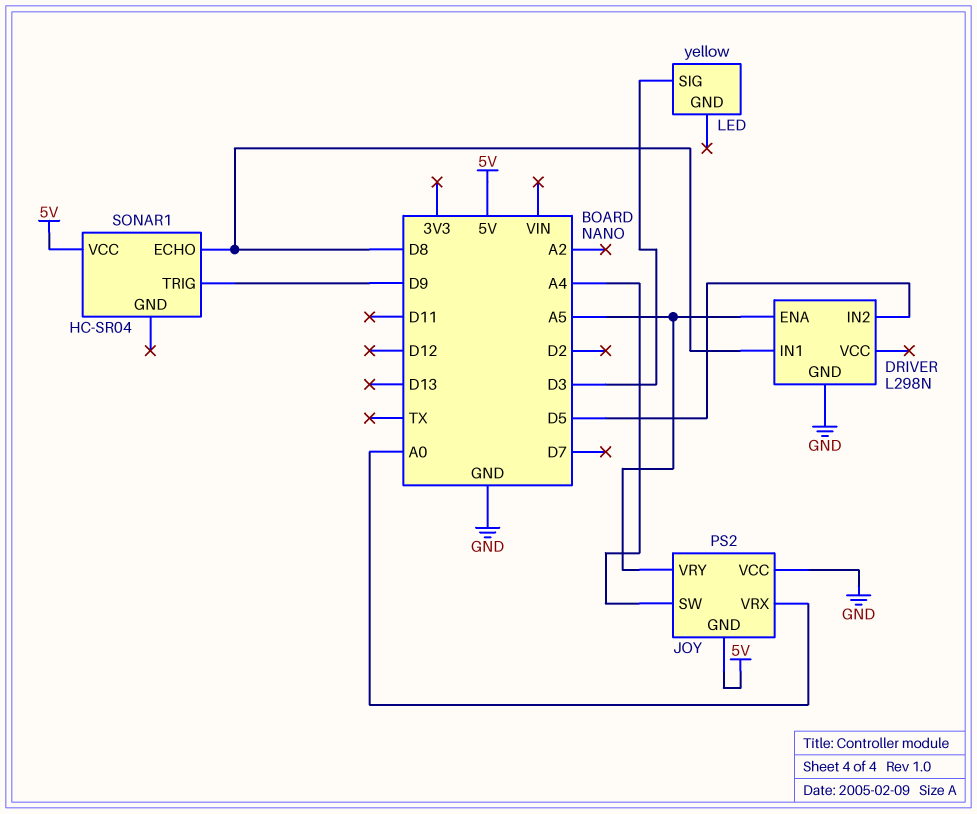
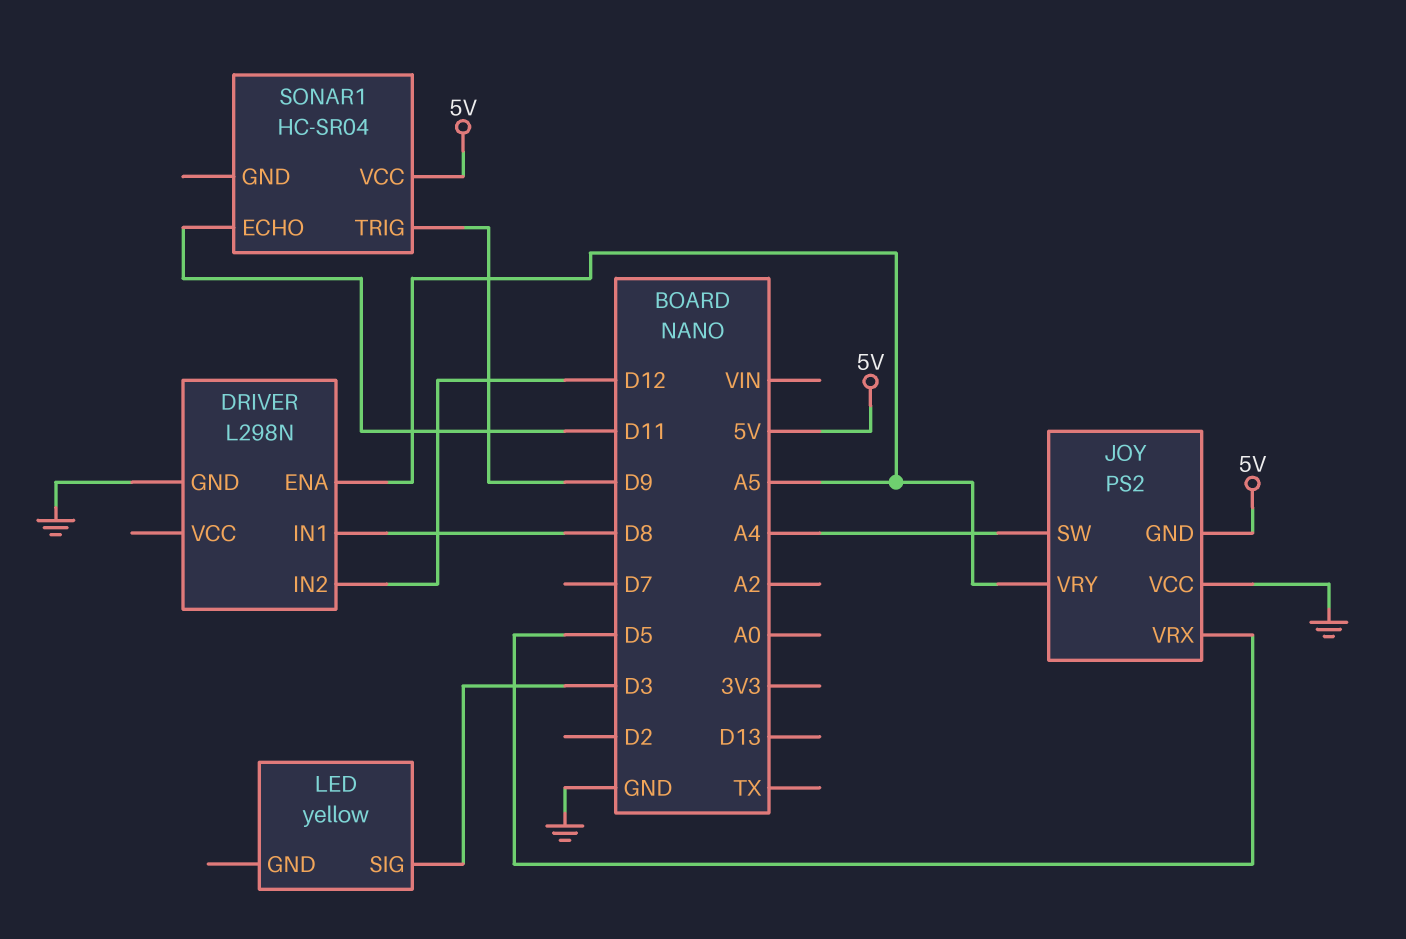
DRIVER pin IN2: D5 -> D12
JOY pin VRX: A0 -> D5
SONAR1 pin ECHO: D8 -> D11

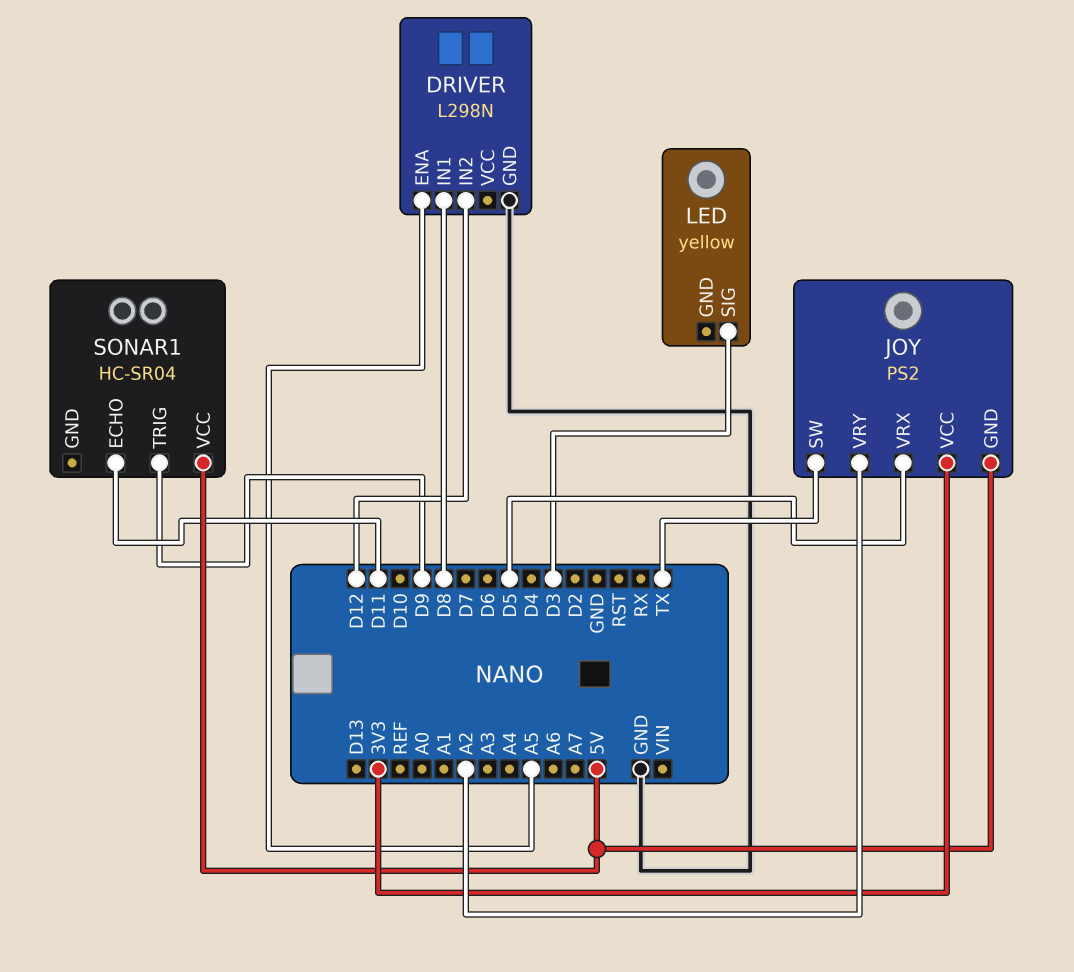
JOY pin SW: A4 -> TX
JOY pin VCC: GND -> 3V3
JOY pin VRY: A5 -> A2

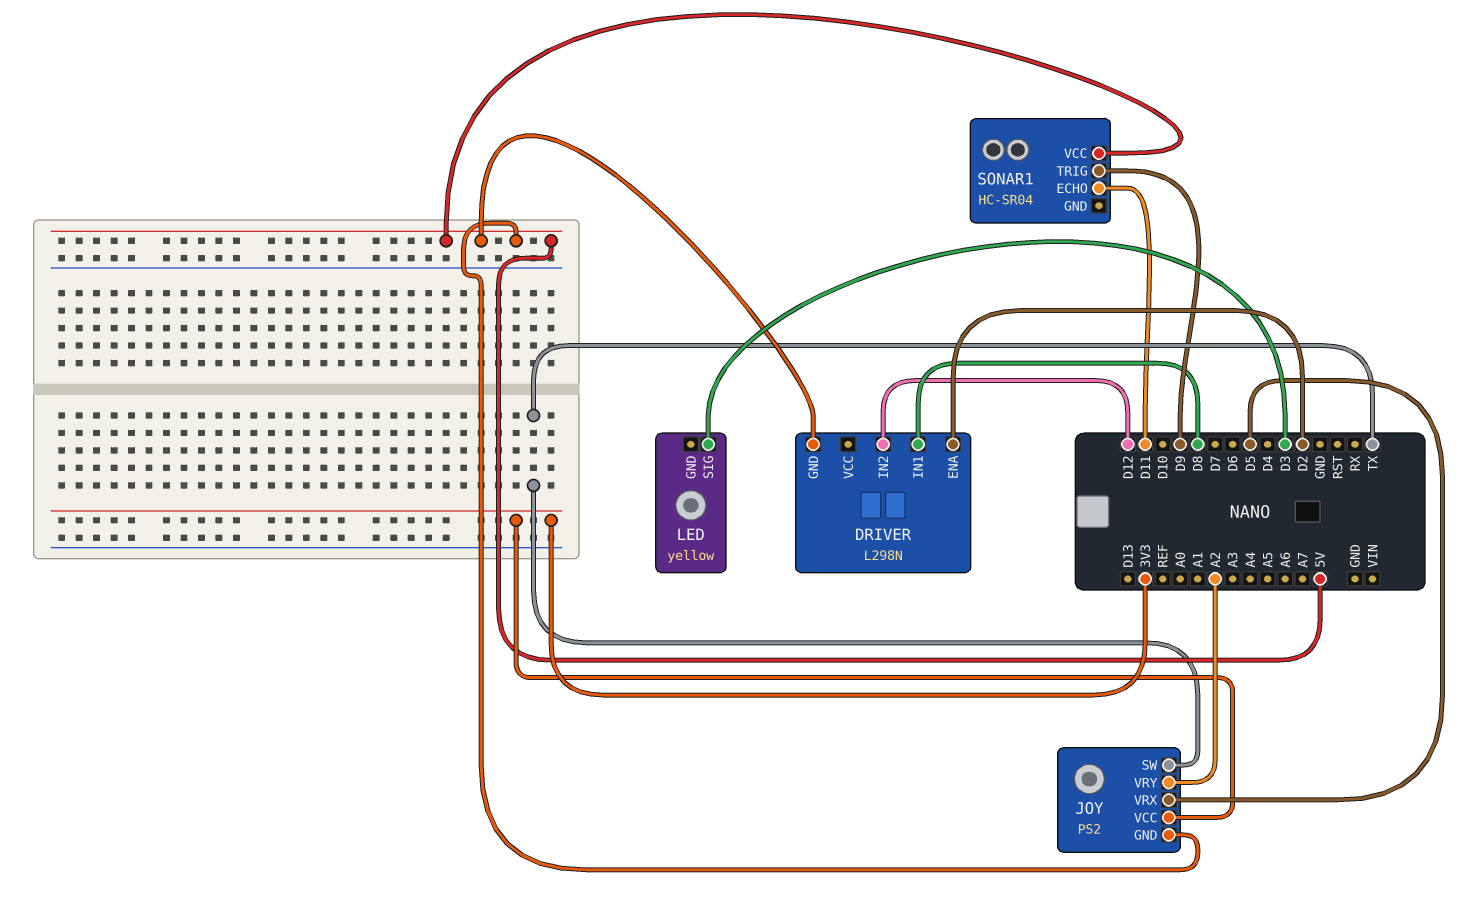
DRIVER pin ENA: A5 -> D2
DRIVER pin GND: GND -> 5V

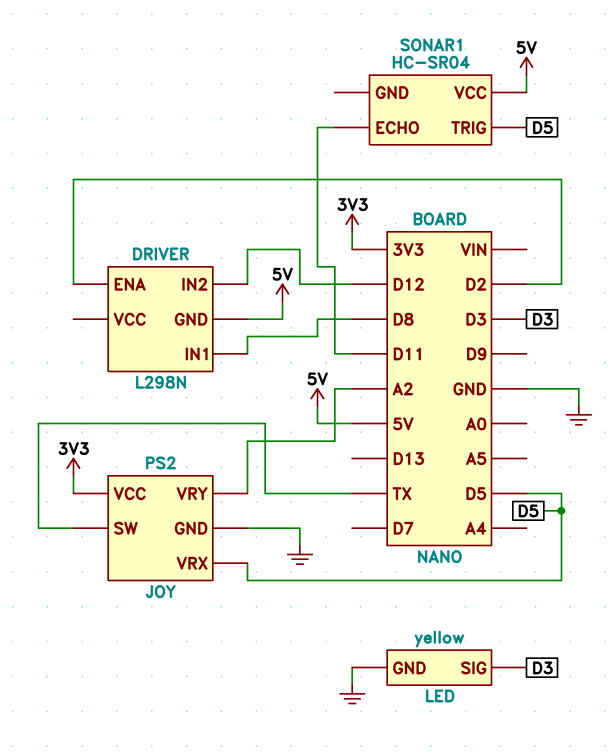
JOY pin GND: 5V -> GND
LED pin GND: none -> GND
SONAR1 pin TRIG: D9 -> D5

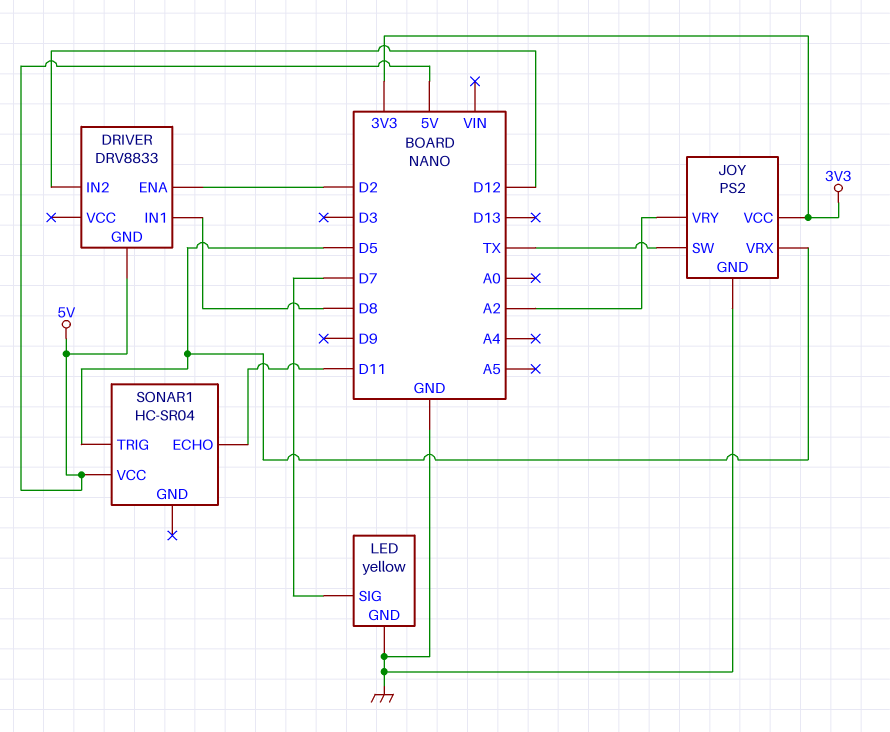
DRIVER: L298N -> DRV8833
LED pin SIG: D3 -> D7

